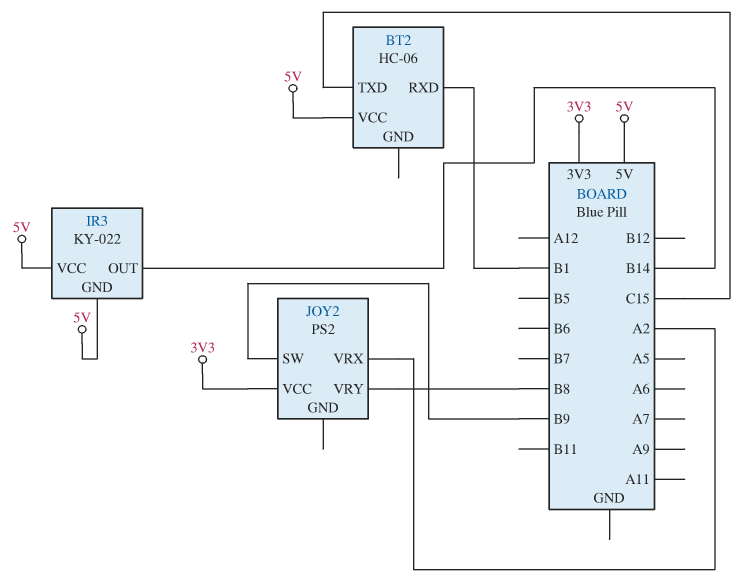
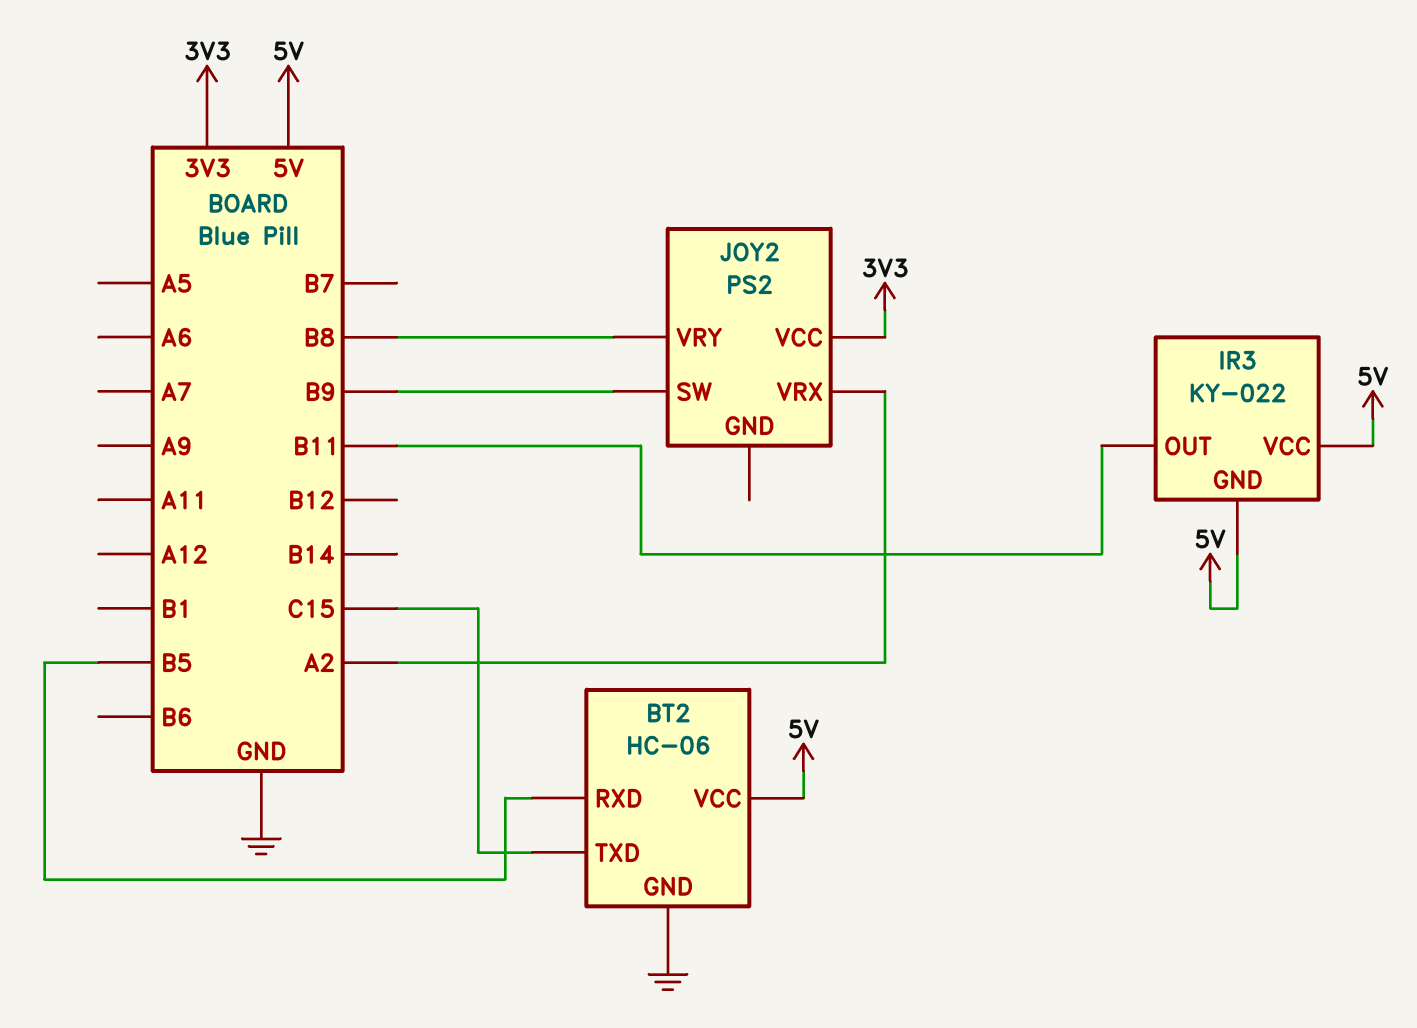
BT2 pin GND: none -> GND
BT2 pin RXD: B1 -> B5
IR3 pin OUT: B14 -> B11

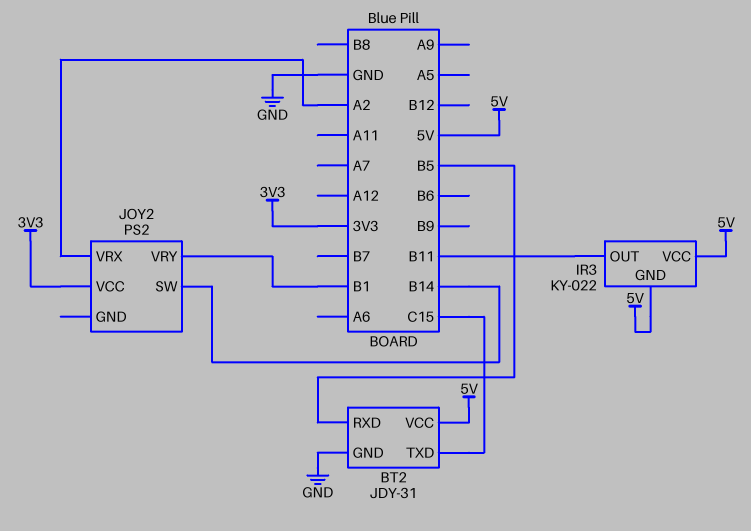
BT2: HC-06 -> JDY-31
JOY2 pin SW: B9 -> B14
JOY2 pin VRY: B8 -> B1

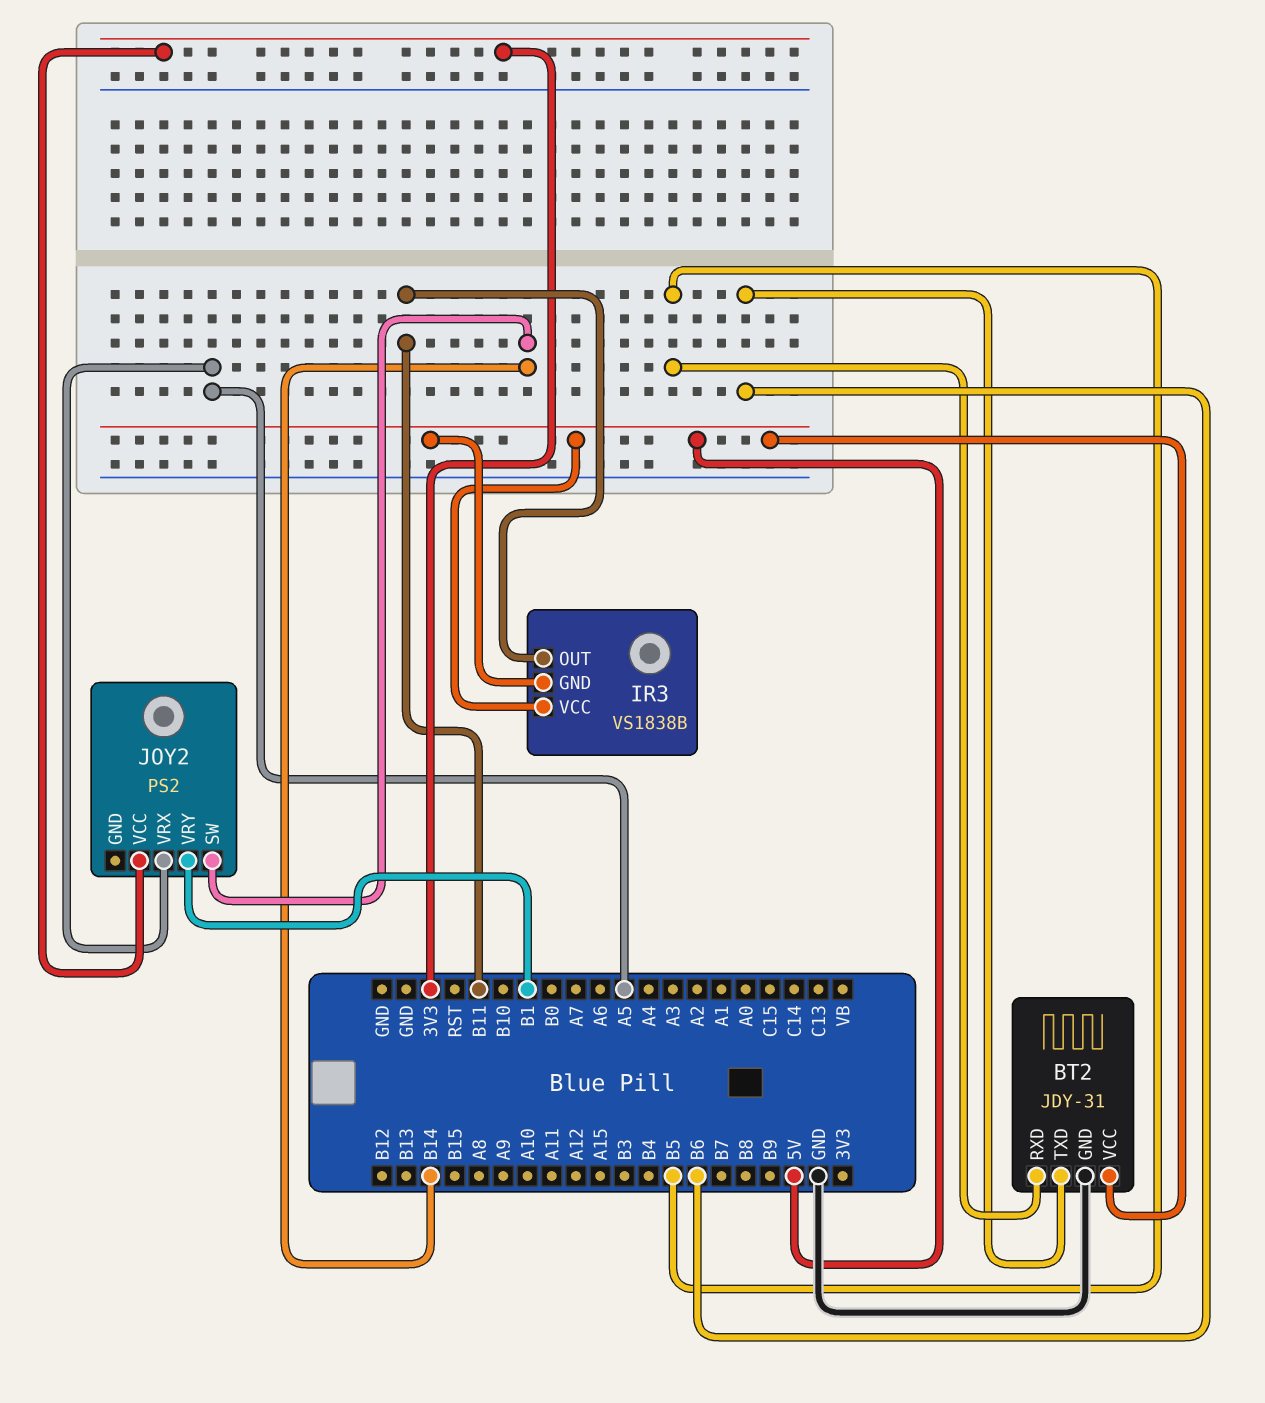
BT2 pin TXD: C15 -> B6
IR3: KY-022 -> VS1838B
JOY2 pin VRX: A2 -> A5

